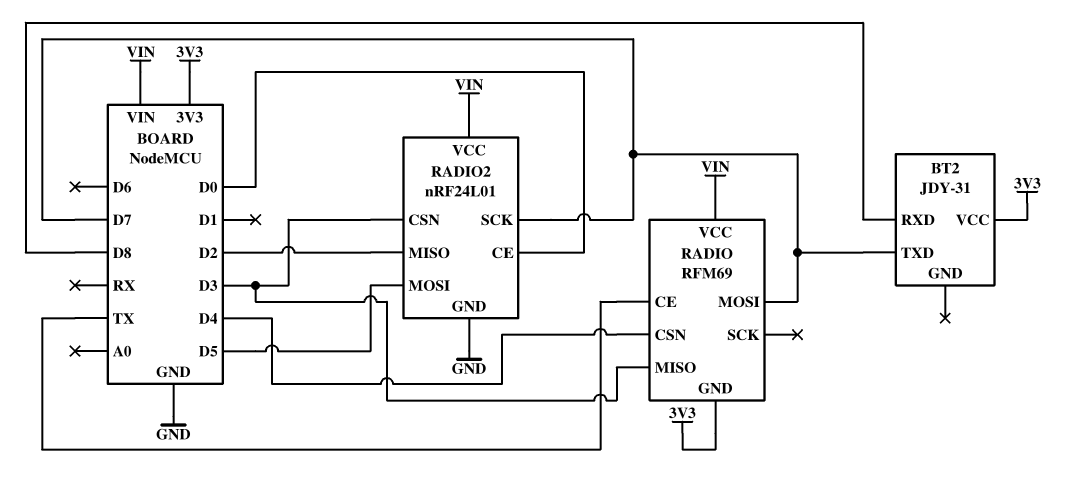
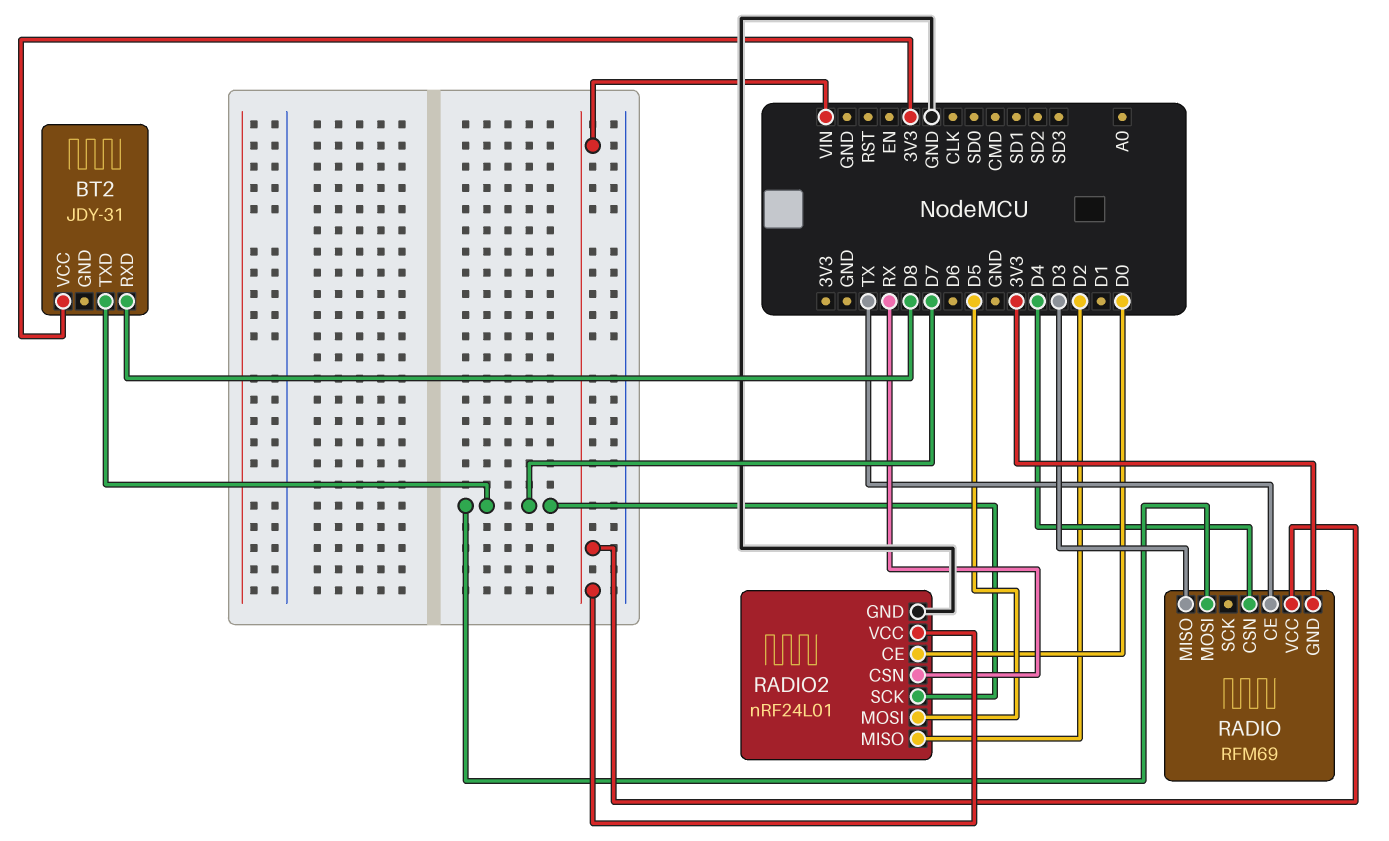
RADIO2 pin CSN: D3 -> RX

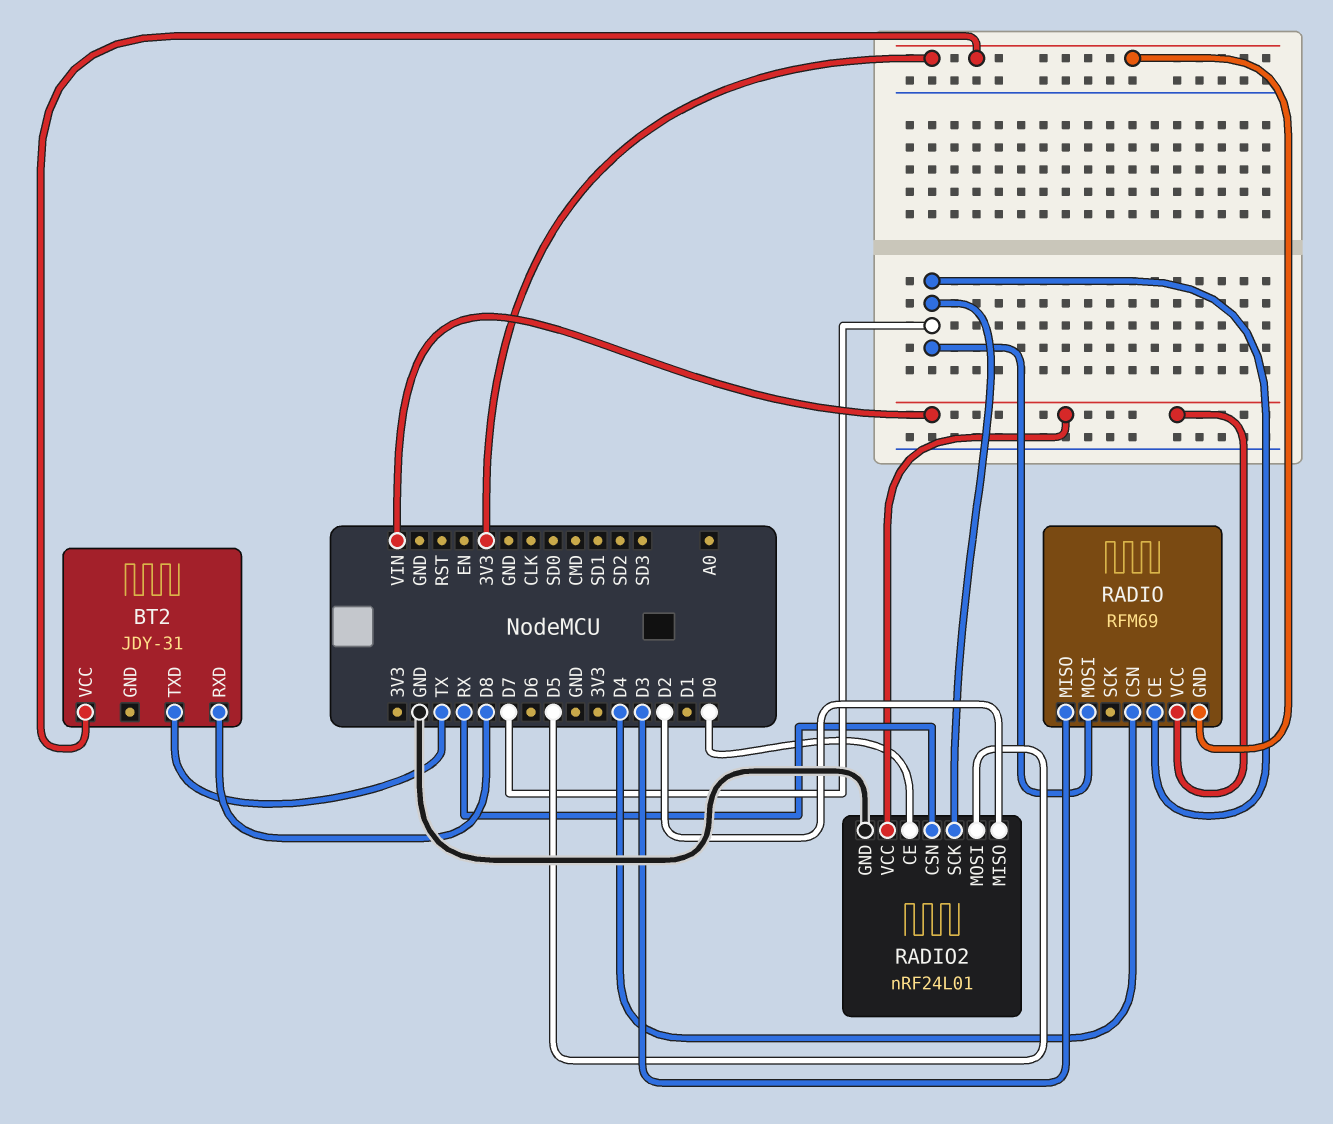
BT2 pin TXD: D7 -> TX
RADIO pin CE: TX -> D7

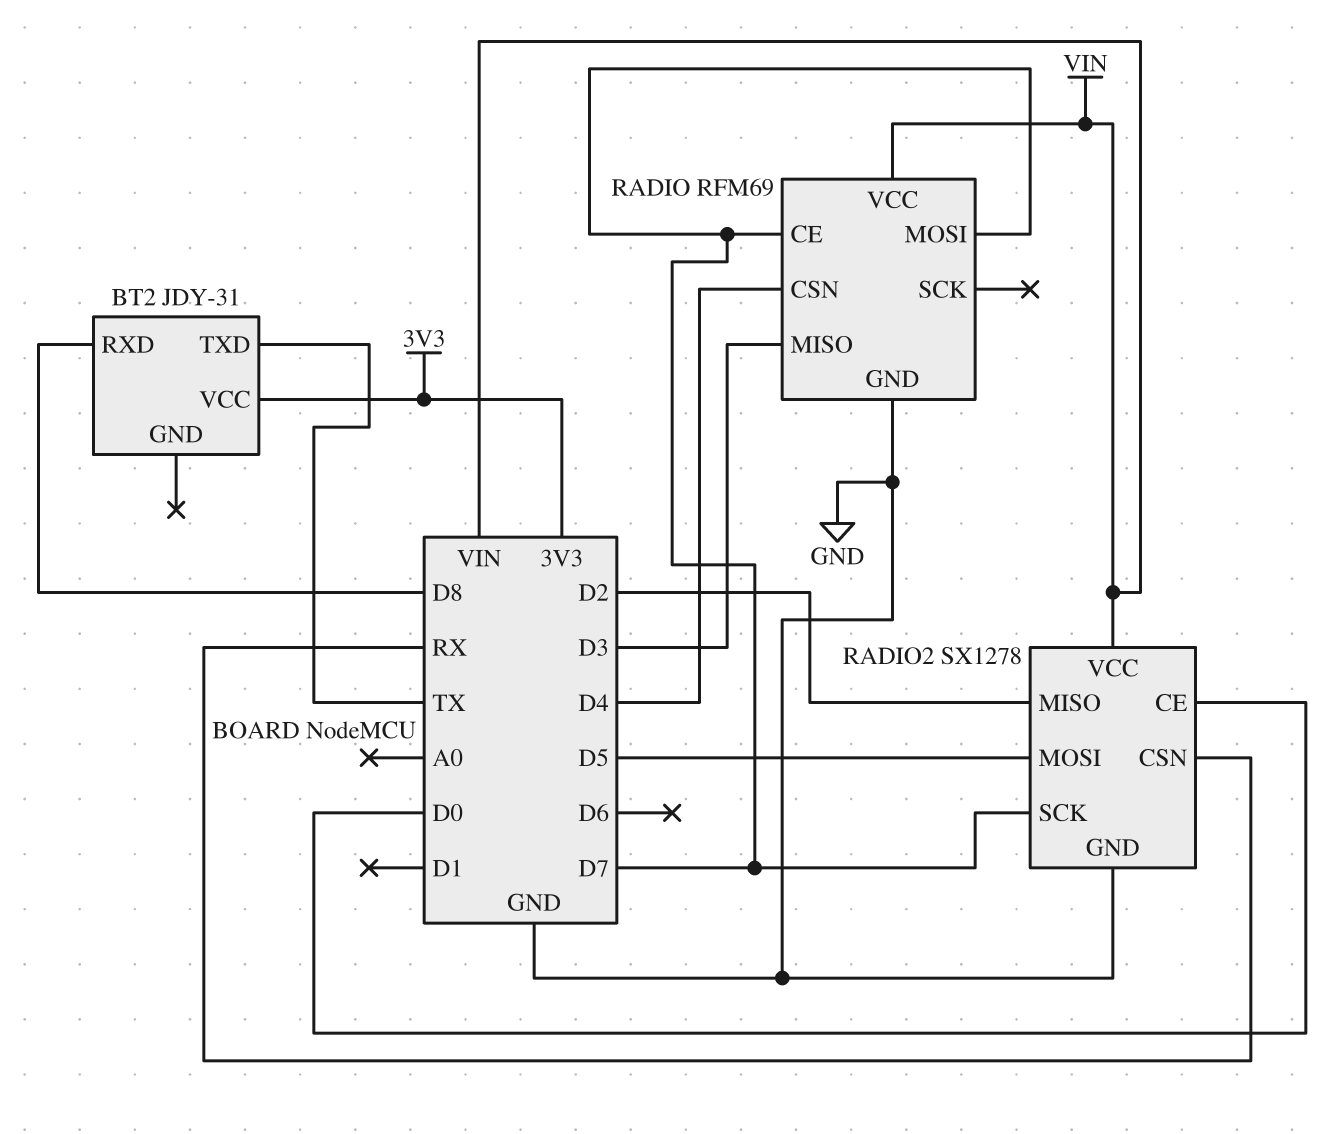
RADIO pin GND: 3V3 -> GND
RADIO2: nRF24L01 -> SX1278

